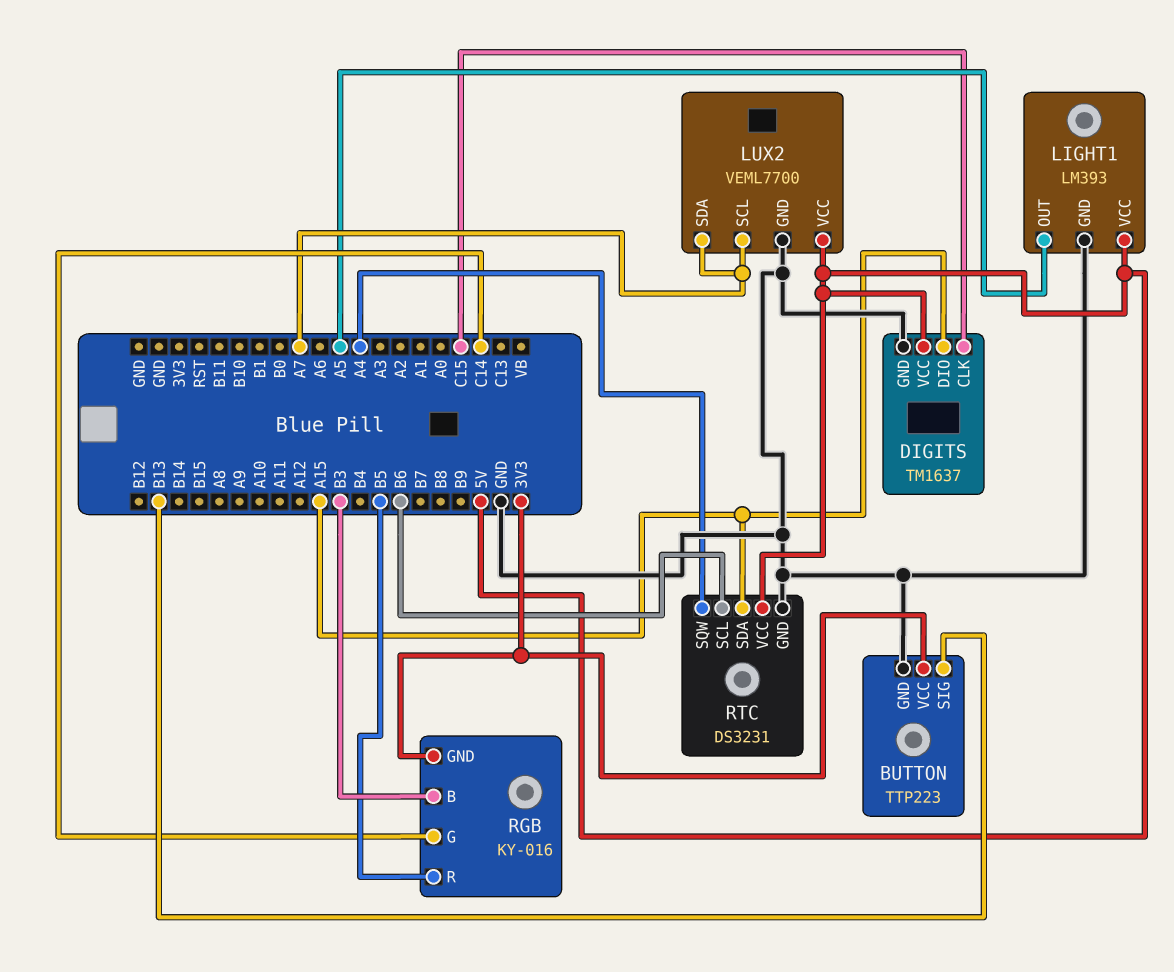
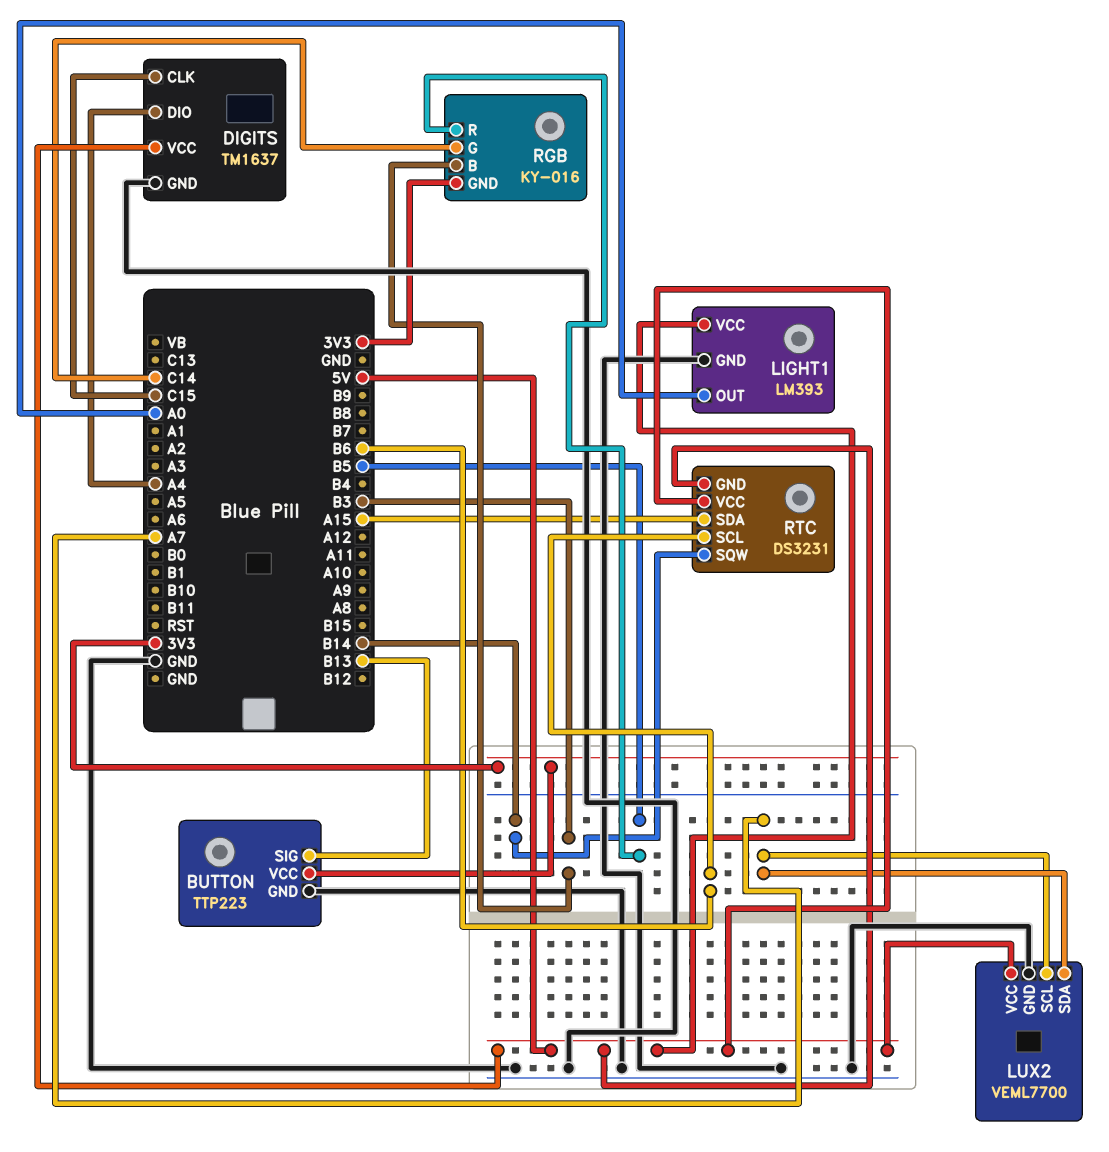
DIGITS pin DIO: A15 -> A4
LIGHT1 pin OUT: A5 -> A0
RTC pin GND: GND -> 5V
RTC pin SQW: A4 -> B14

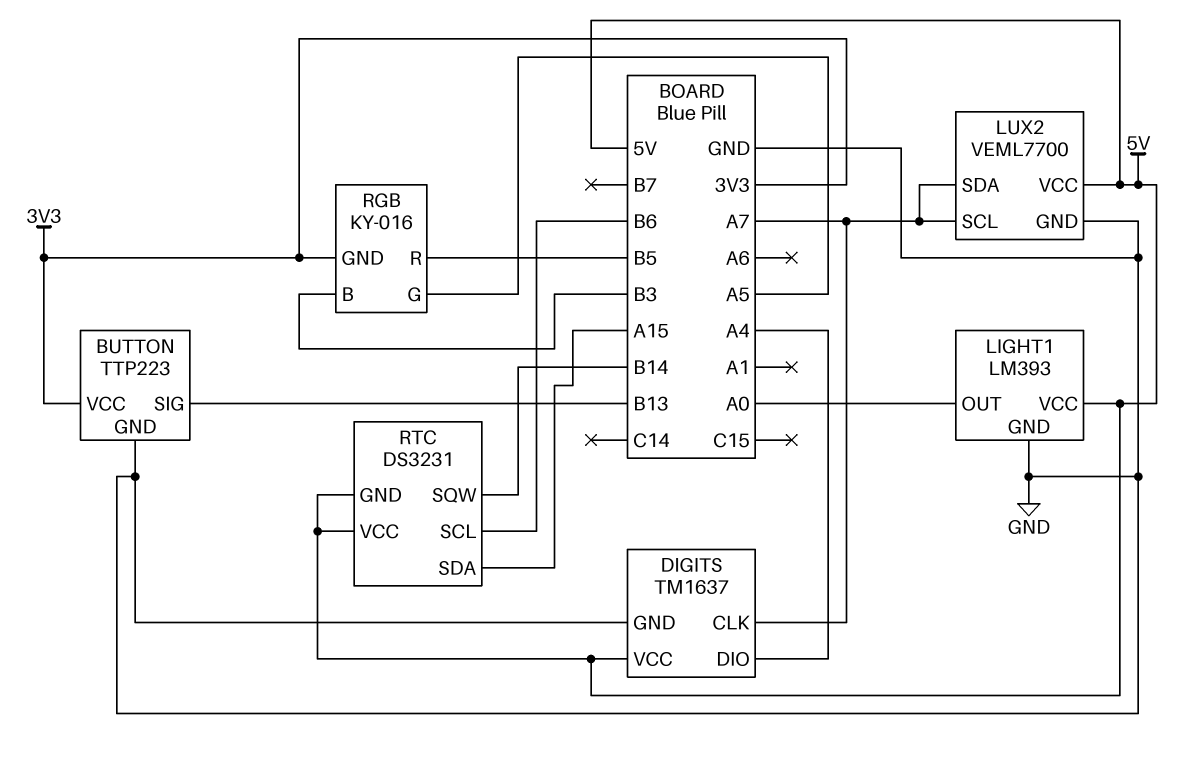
DIGITS pin CLK: C15 -> A7
RGB pin G: C14 -> A5

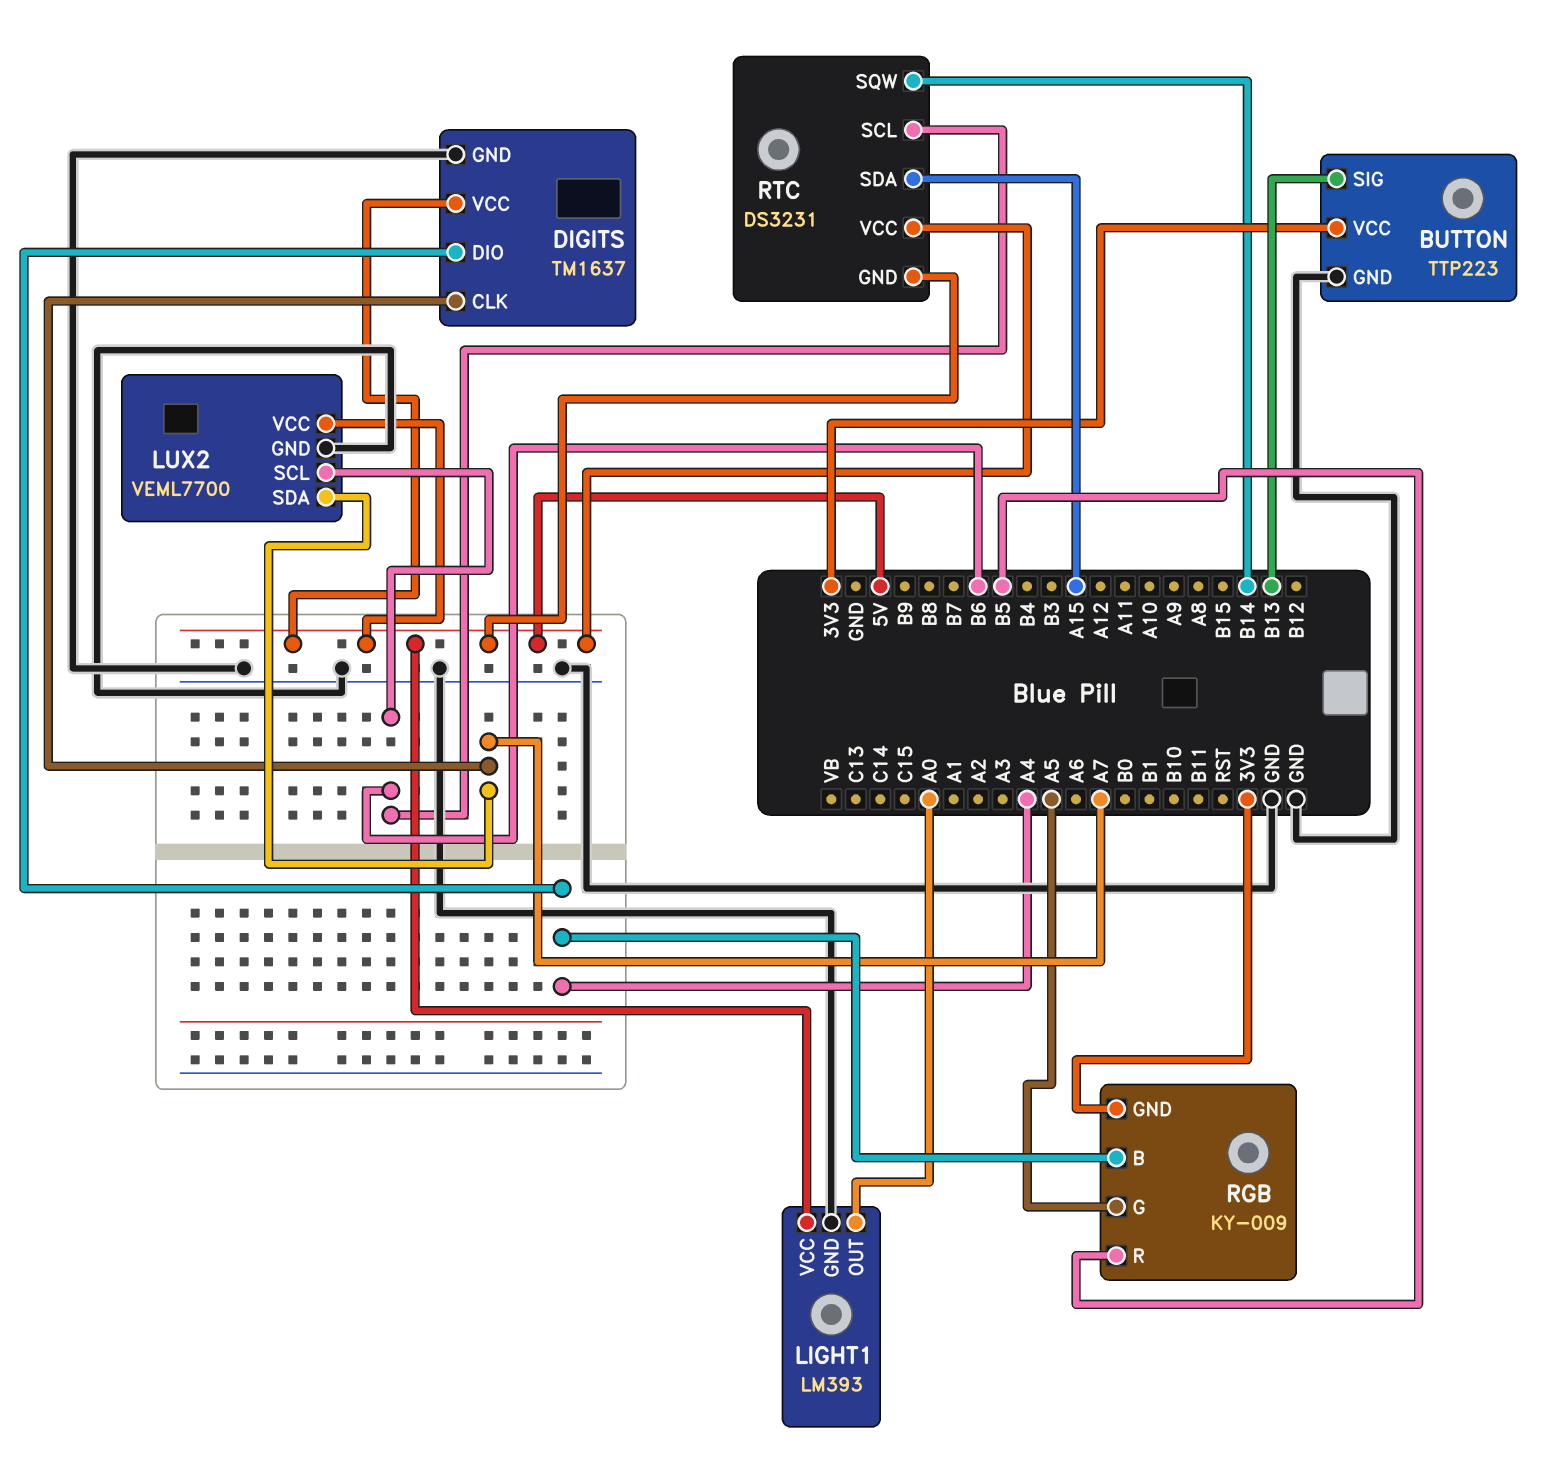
LUX2 pin SCL: A7 -> B6
RGB: KY-016 -> KY-009
RGB pin B: B3 -> A4

